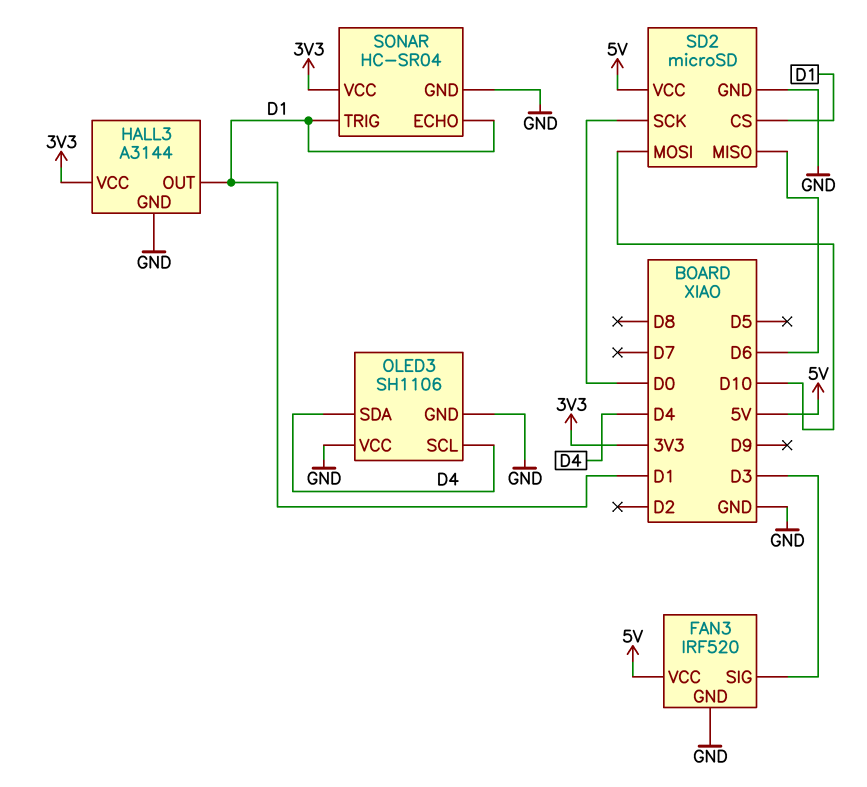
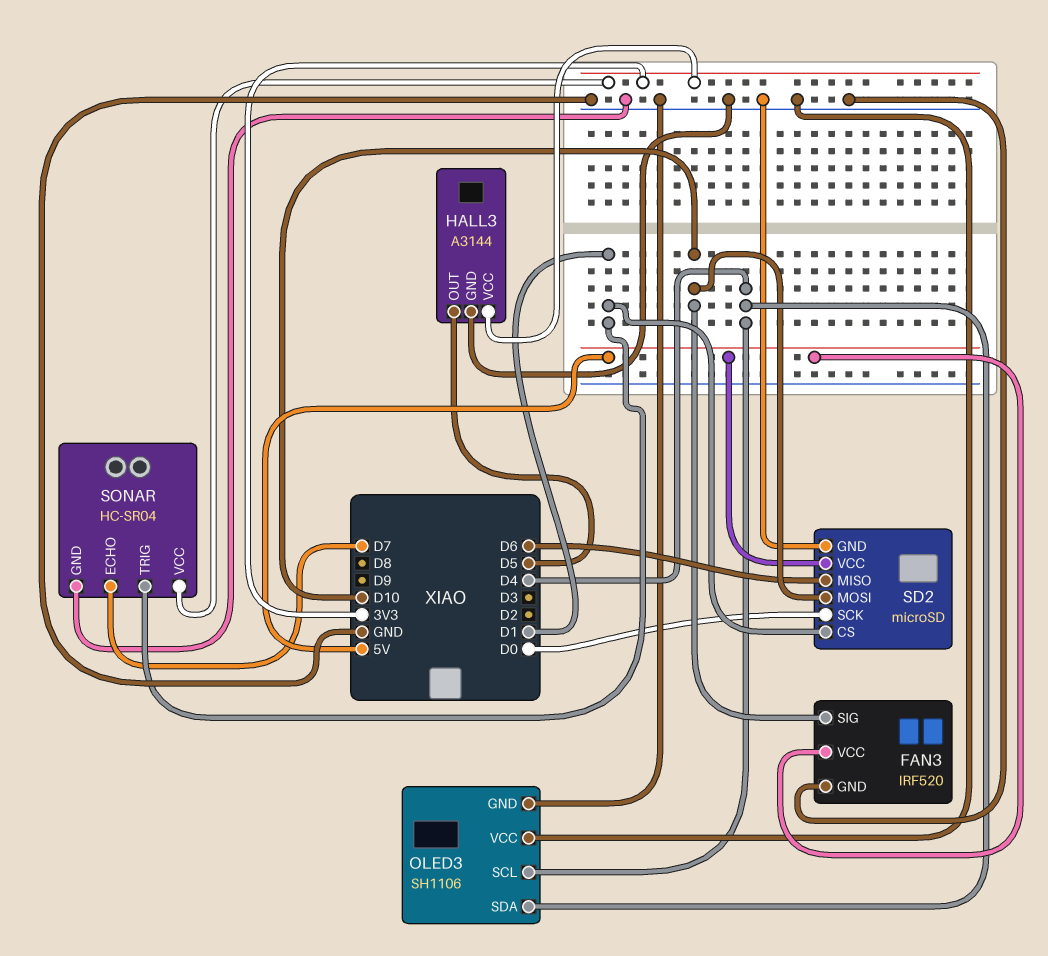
FAN3 pin SIG: D3 -> D10
HALL3 pin OUT: D1 -> D5
SONAR pin ECHO: D1 -> D7

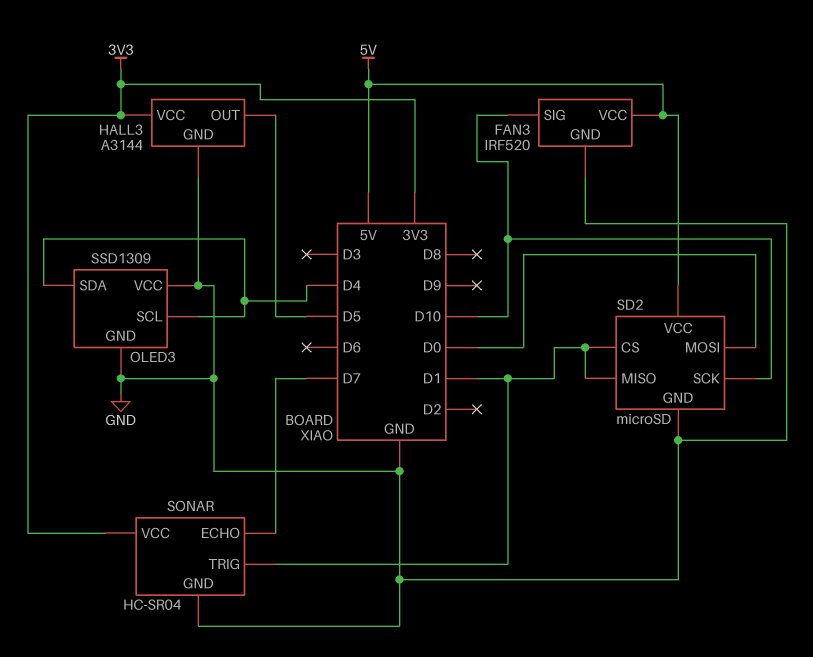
OLED3: SH1106 -> SSD1309
SD2 pin MISO: D6 -> D1
SD2 pin MOSI: D10 -> D0
SD2 pin SCK: D0 -> D10

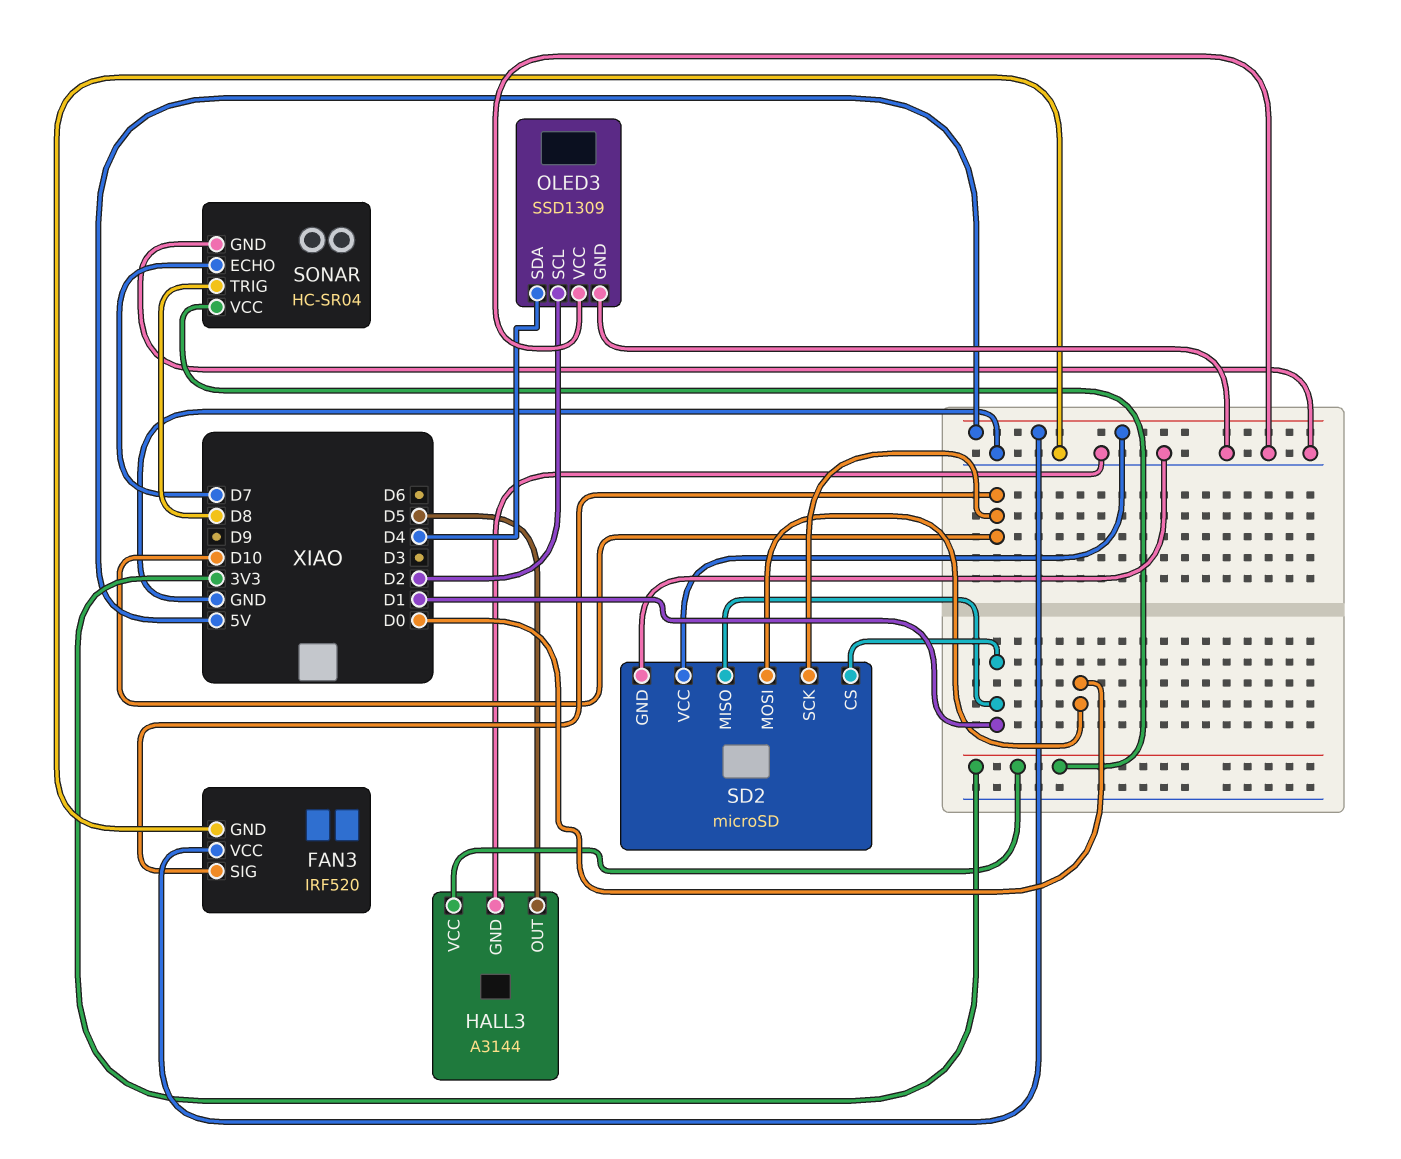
OLED3 pin SCL: D4 -> D2
SONAR pin TRIG: D1 -> D8

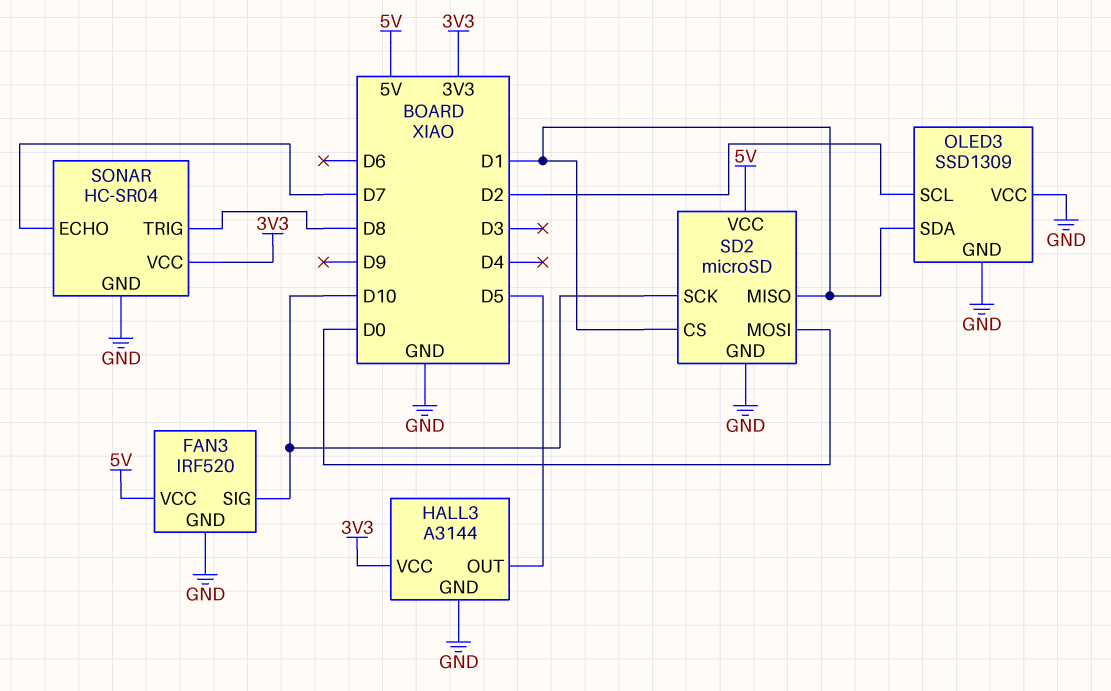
OLED3 pin SDA: D4 -> D1

